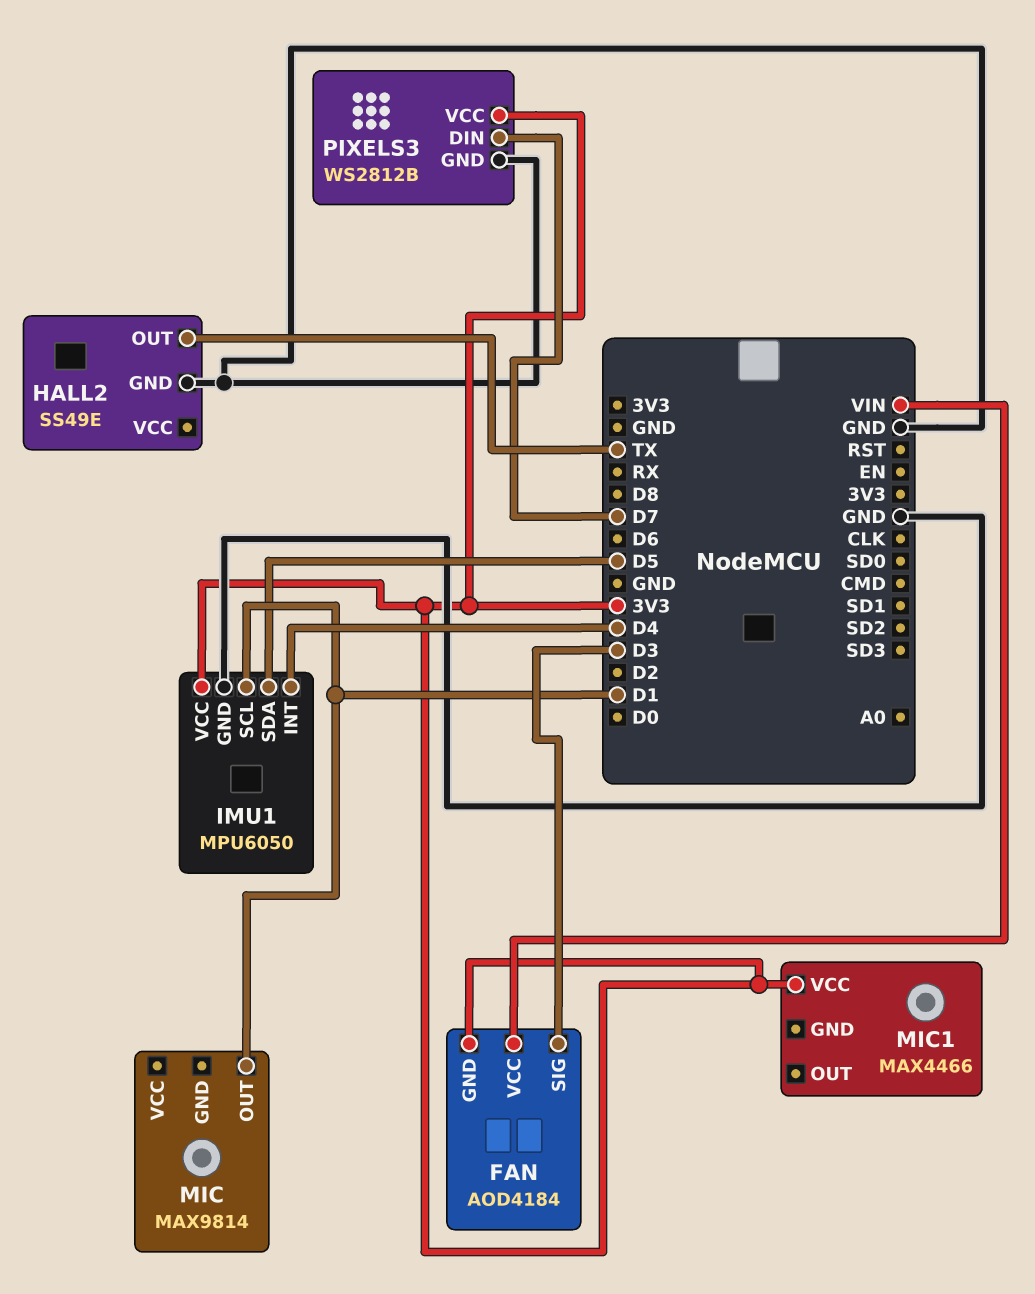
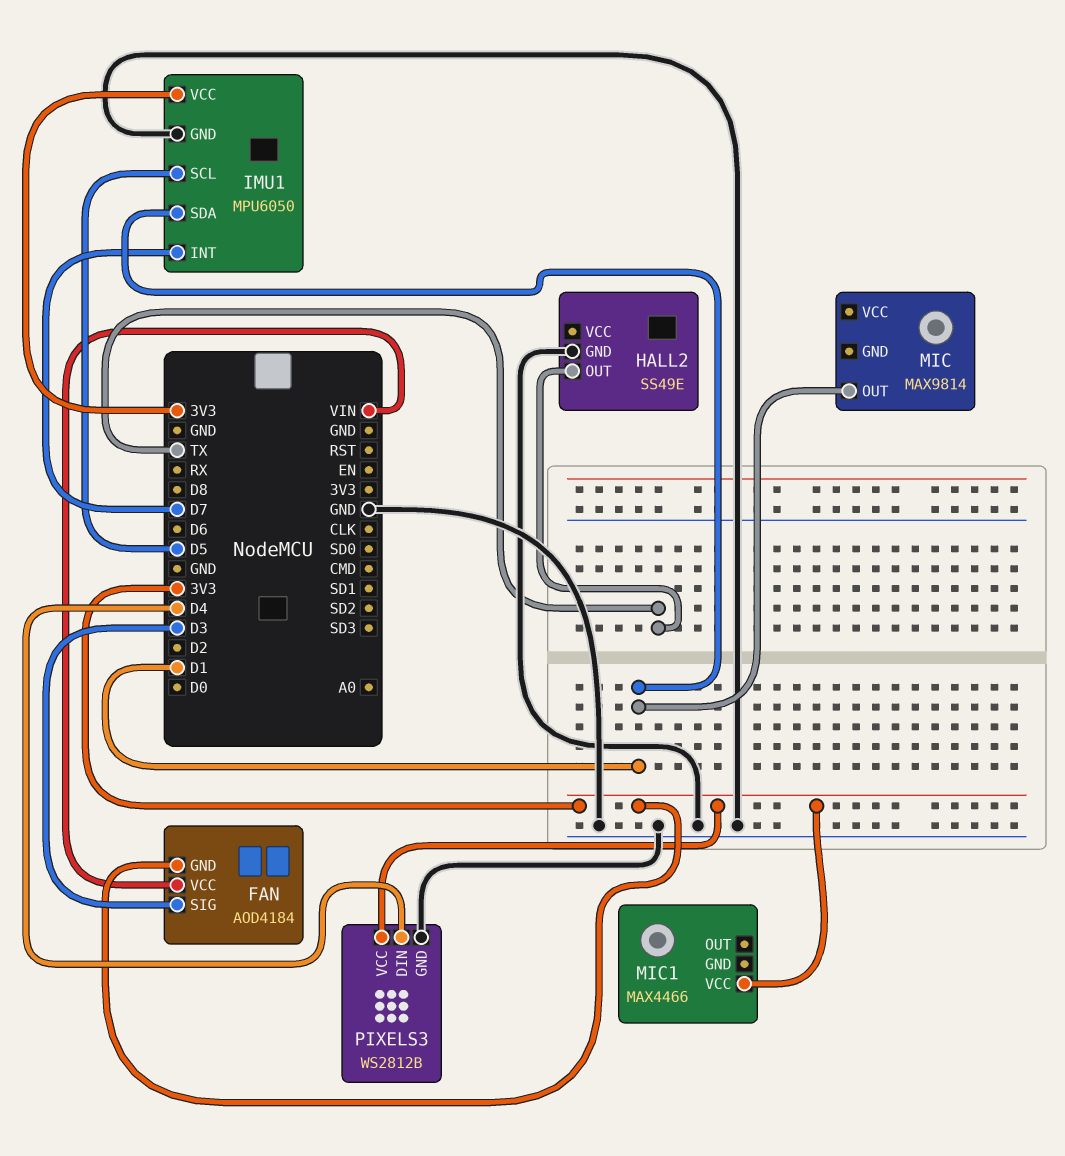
IMU1 pin INT: D4 -> D7
IMU1 pin SCL: D1 -> D5
IMU1 pin SDA: D5 -> D1
PIXELS3 pin DIN: D7 -> D4

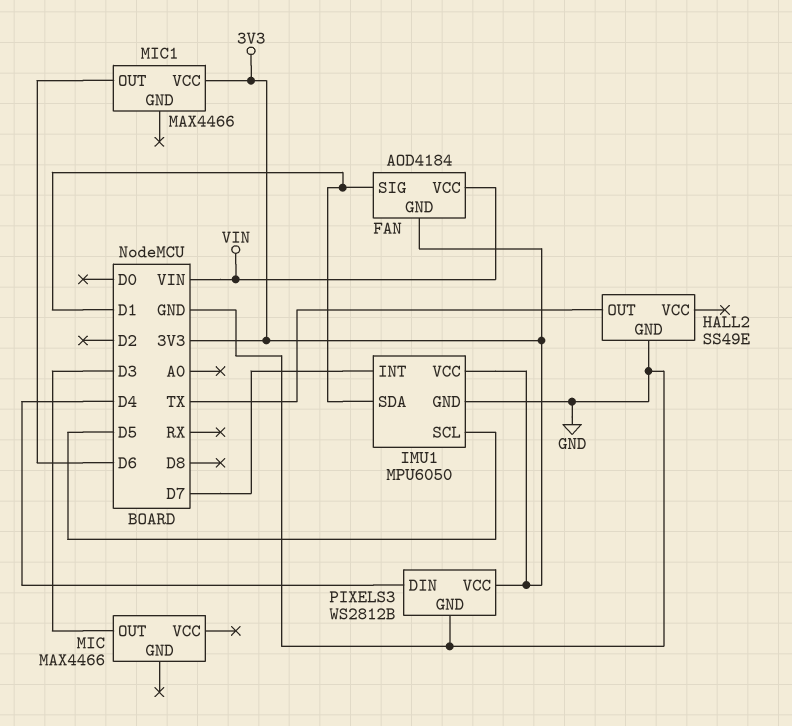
FAN pin SIG: D3 -> D1
MIC: MAX9814 -> MAX4466
MIC pin OUT: D1 -> D3
MIC1 pin OUT: none -> D6

